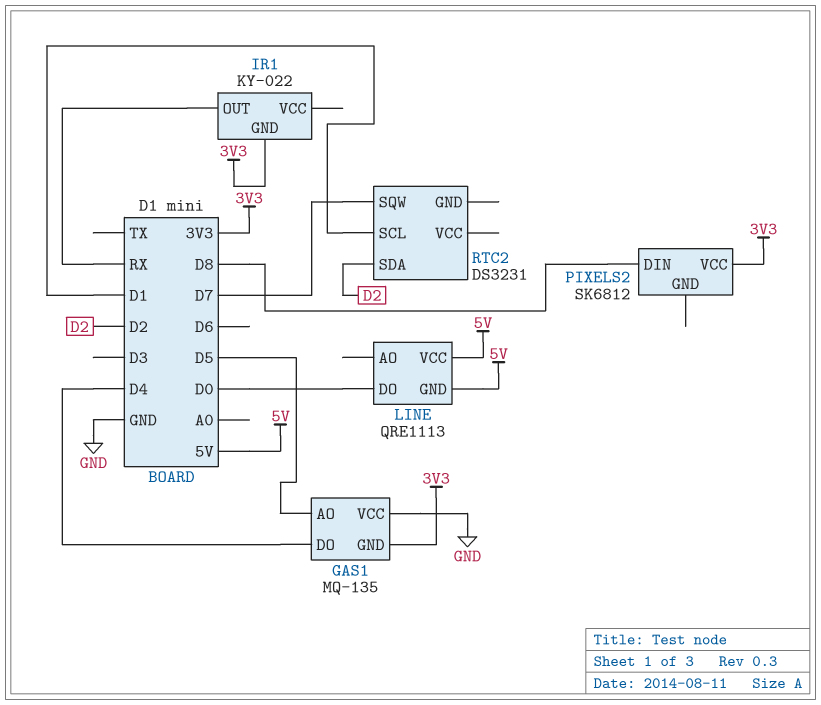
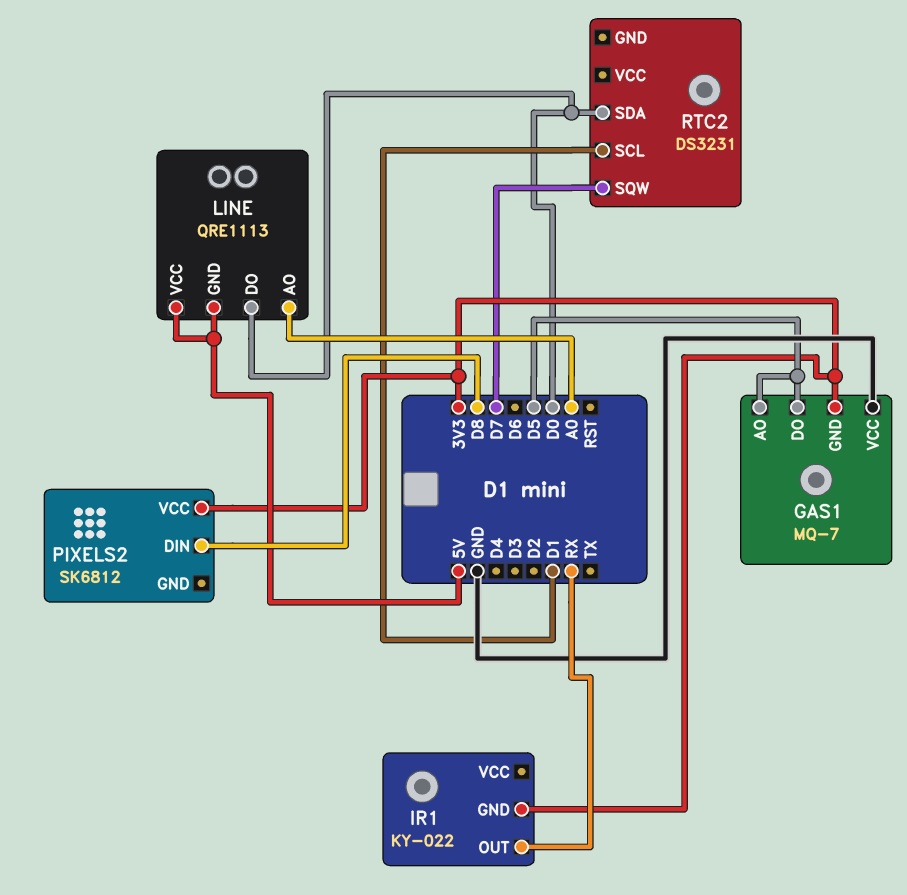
GAS1: MQ-135 -> MQ-7
GAS1 pin DO: D4 -> D5
LINE pin AO: none -> A0
RTC2 pin SDA: D2 -> D0

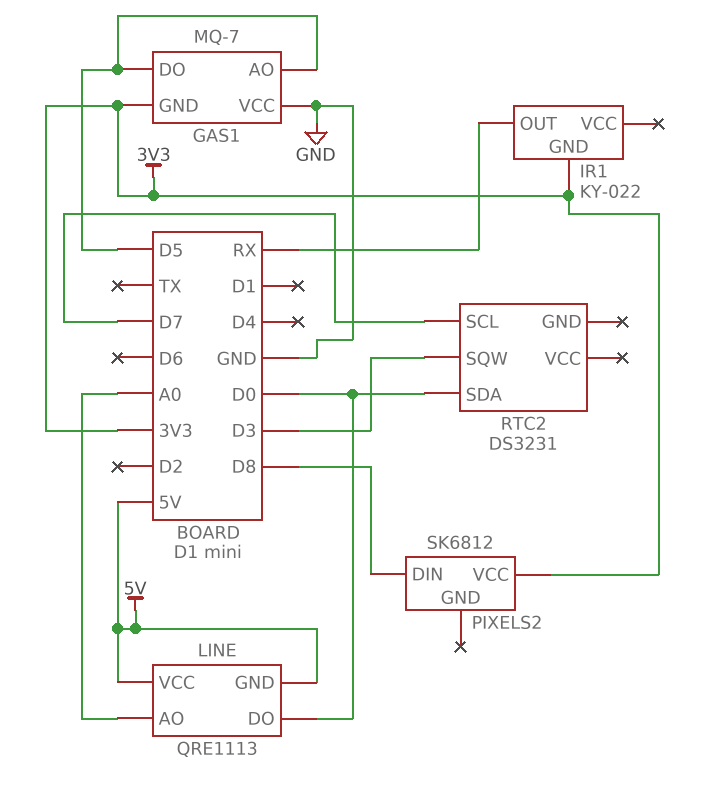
RTC2 pin SCL: D1 -> D7
RTC2 pin SQW: D7 -> D3

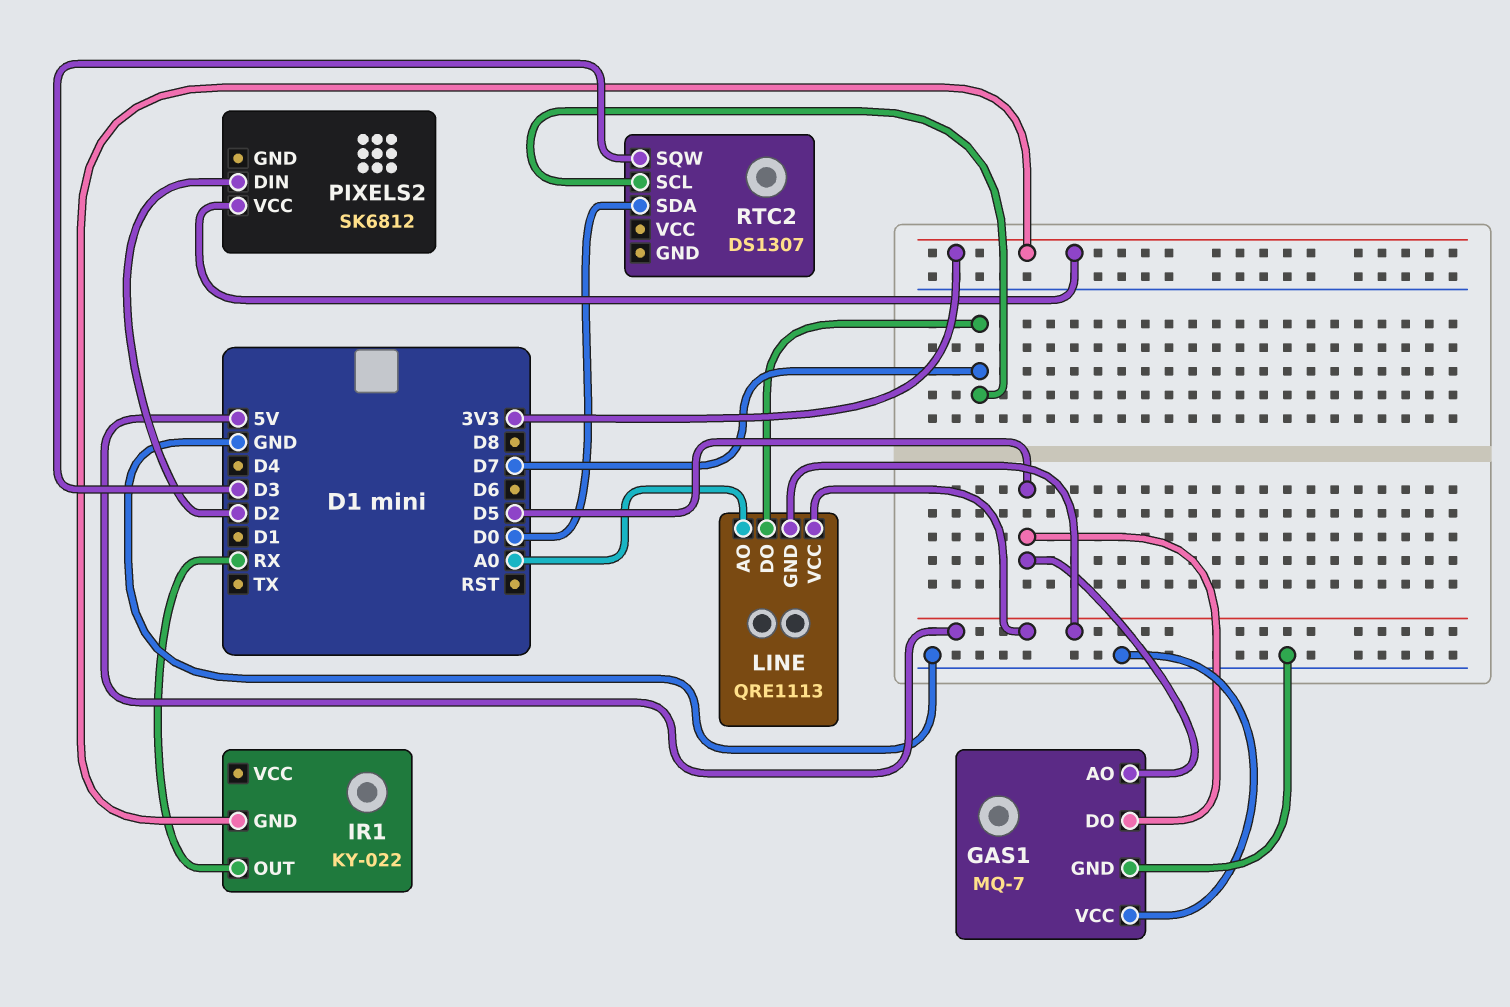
GAS1 pin GND: 3V3 -> GND
LINE pin DO: D0 -> D7
PIXELS2 pin DIN: D8 -> D2
RTC2: DS3231 -> DS1307

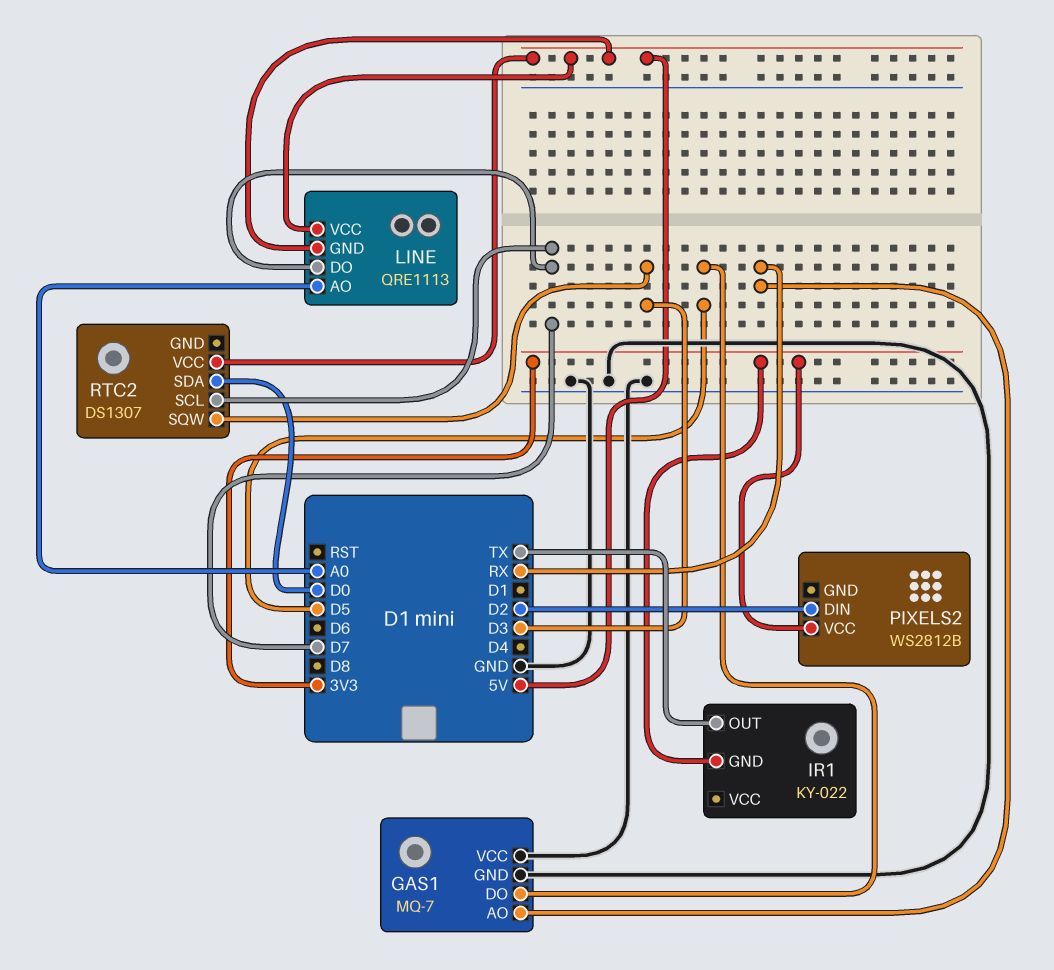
GAS1 pin AO: D5 -> RX
IR1 pin OUT: RX -> TX
PIXELS2: SK6812 -> WS2812B
RTC2 pin VCC: none -> 5V

